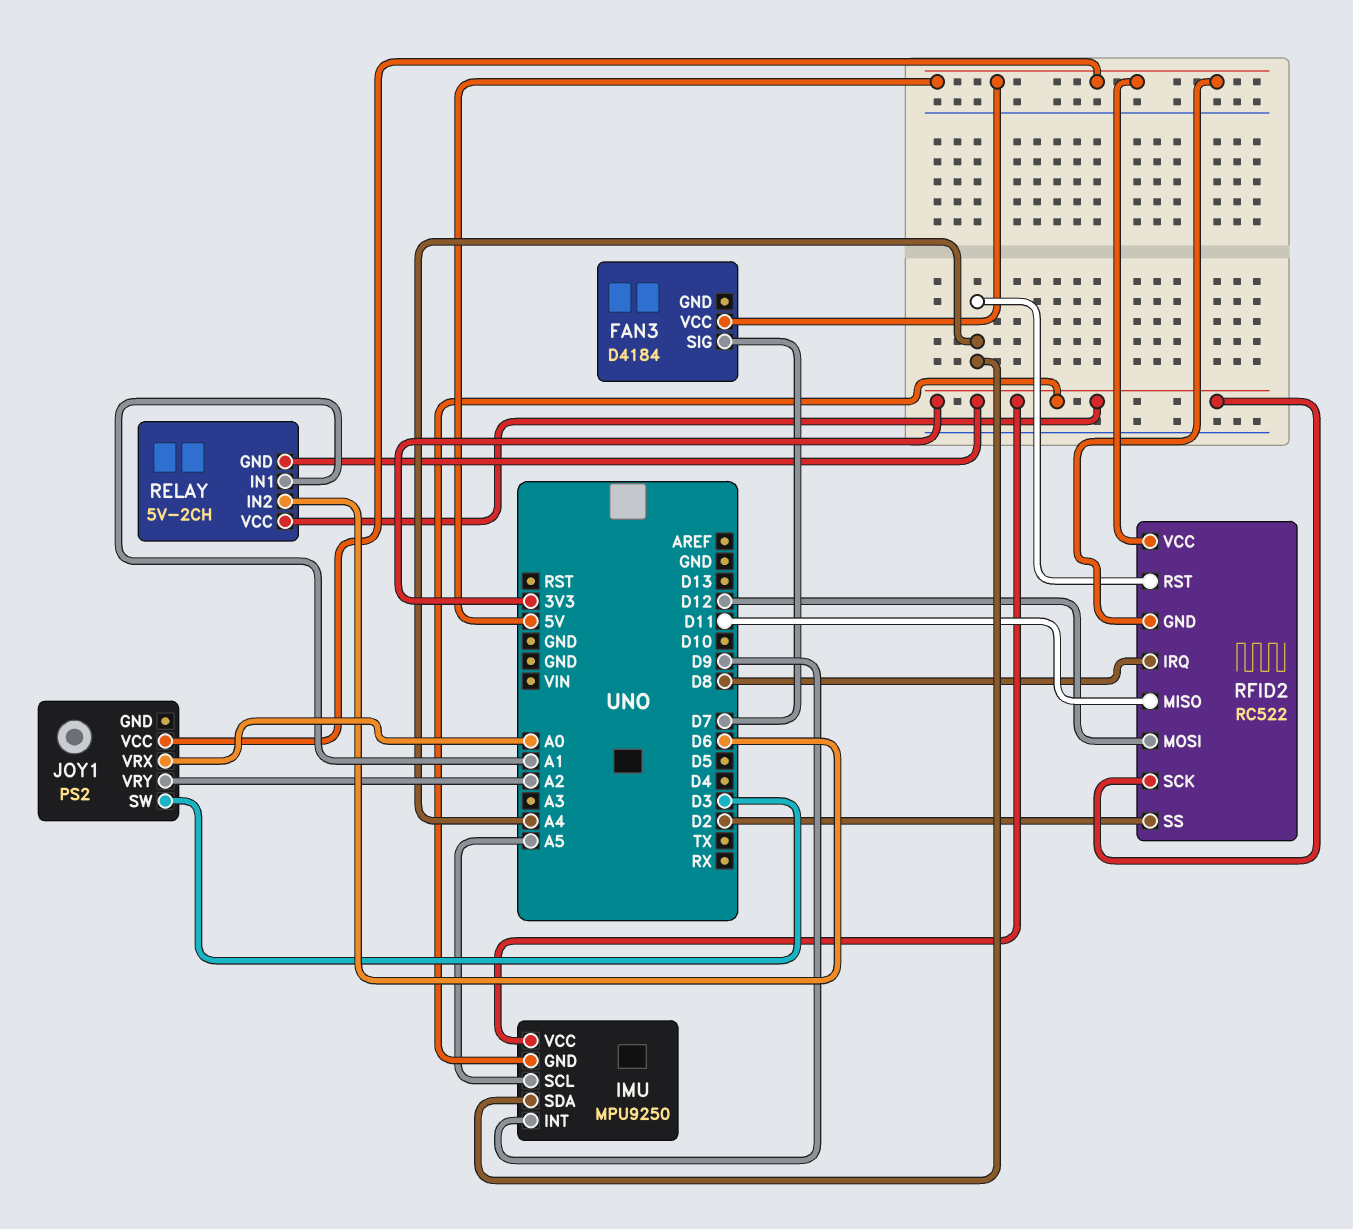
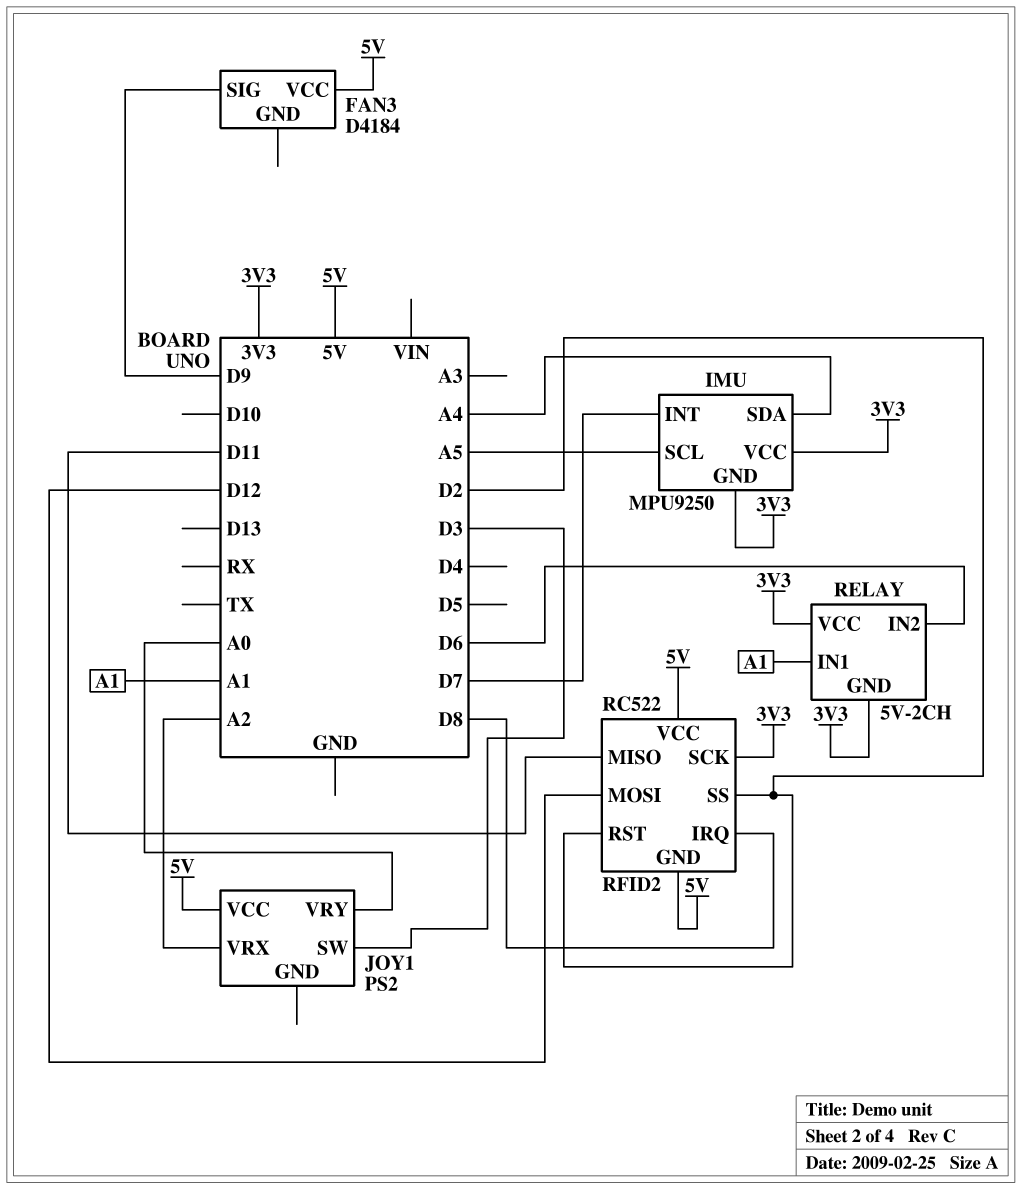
FAN3 pin SIG: D7 -> D9
IMU pin INT: D9 -> D7
JOY1 pin VRX: A0 -> A2
JOY1 pin VRY: A2 -> A0
RFID2 pin RST: A4 -> D2

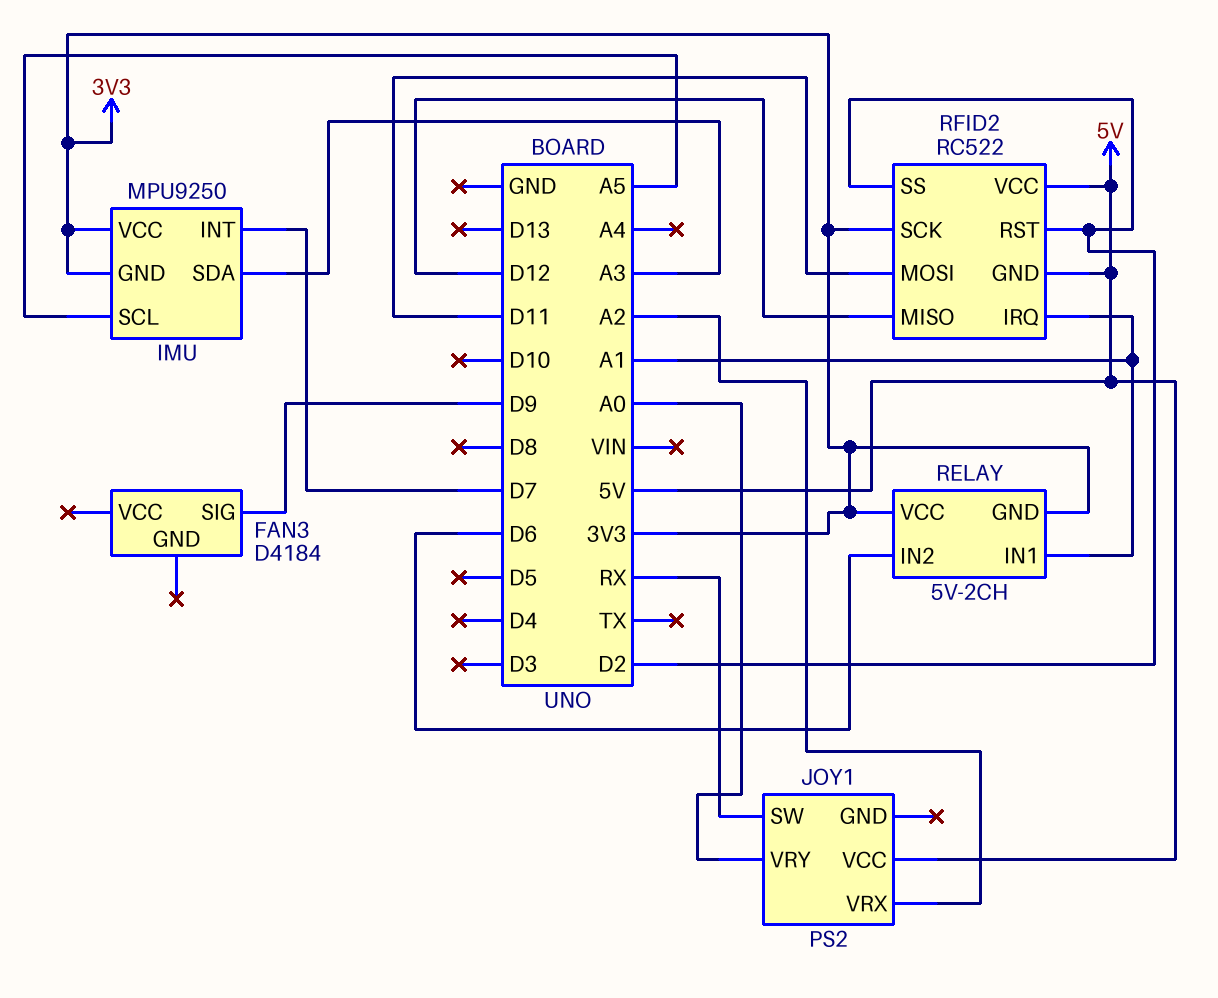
FAN3 pin VCC: 5V -> none
IMU pin SDA: A4 -> A3
JOY1 pin SW: D3 -> RX
RFID2 pin IRQ: D8 -> A1
RFID2 pin MISO: D11 -> D12
RFID2 pin MOSI: D12 -> D11

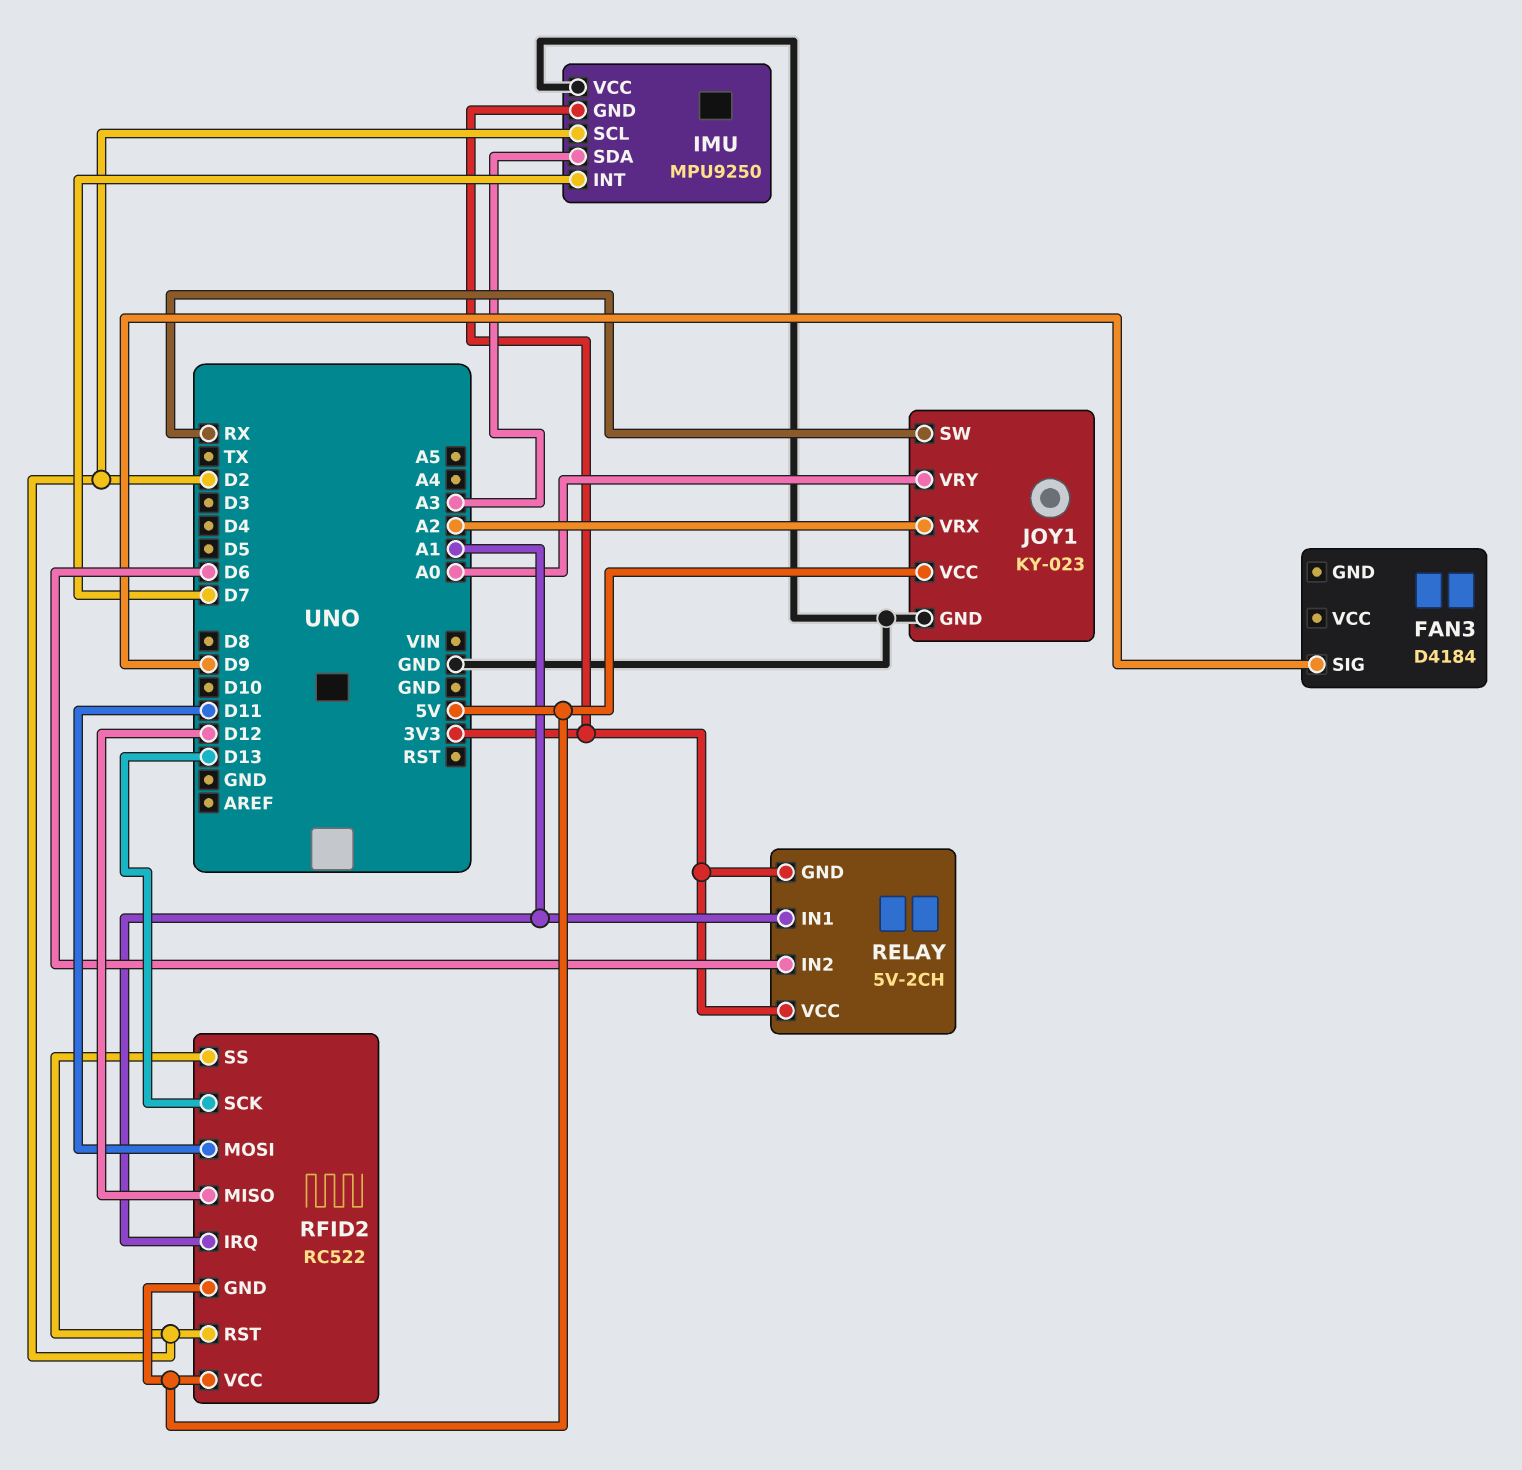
IMU pin SCL: A5 -> D2
IMU pin VCC: 3V3 -> GND
JOY1: PS2 -> KY-023
JOY1 pin GND: none -> GND
RFID2 pin SCK: 3V3 -> D13

